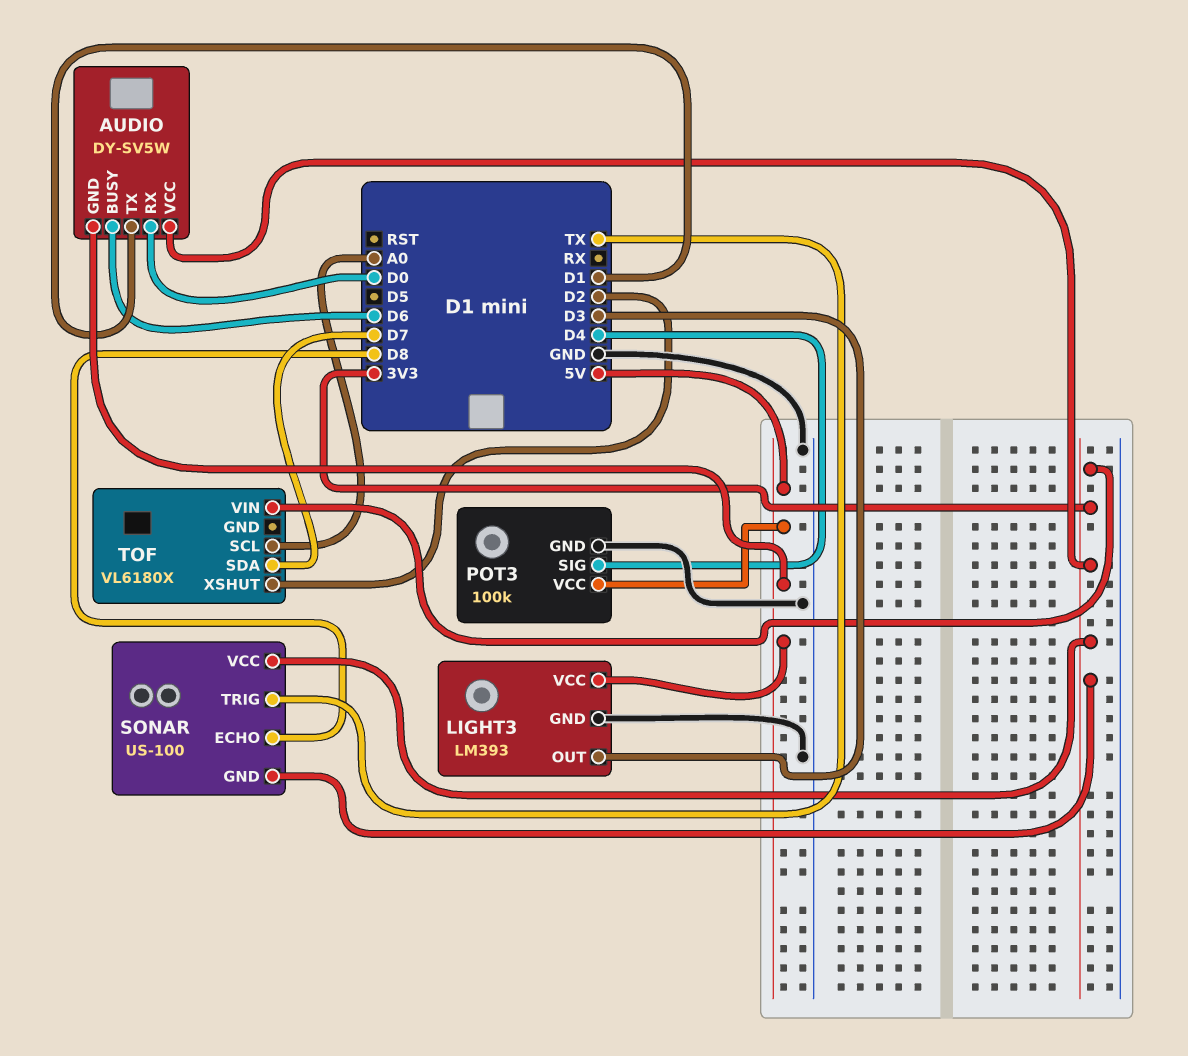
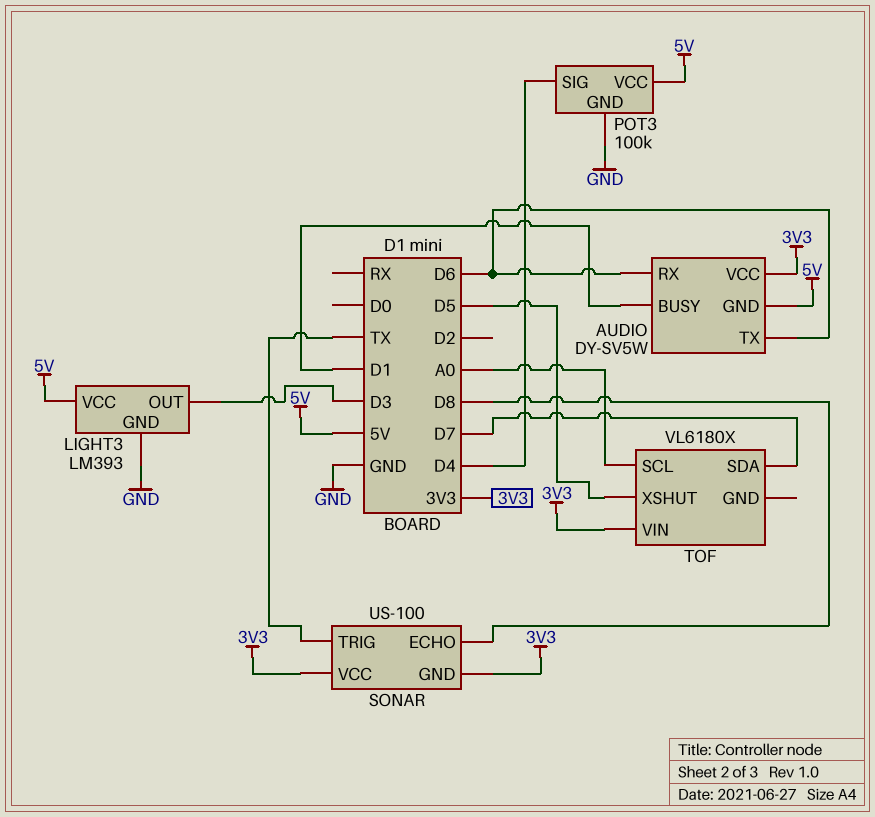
AUDIO pin BUSY: D6 -> D1
AUDIO pin RX: D0 -> D6
AUDIO pin TX: D1 -> D6
TOF pin XSHUT: D2 -> D5

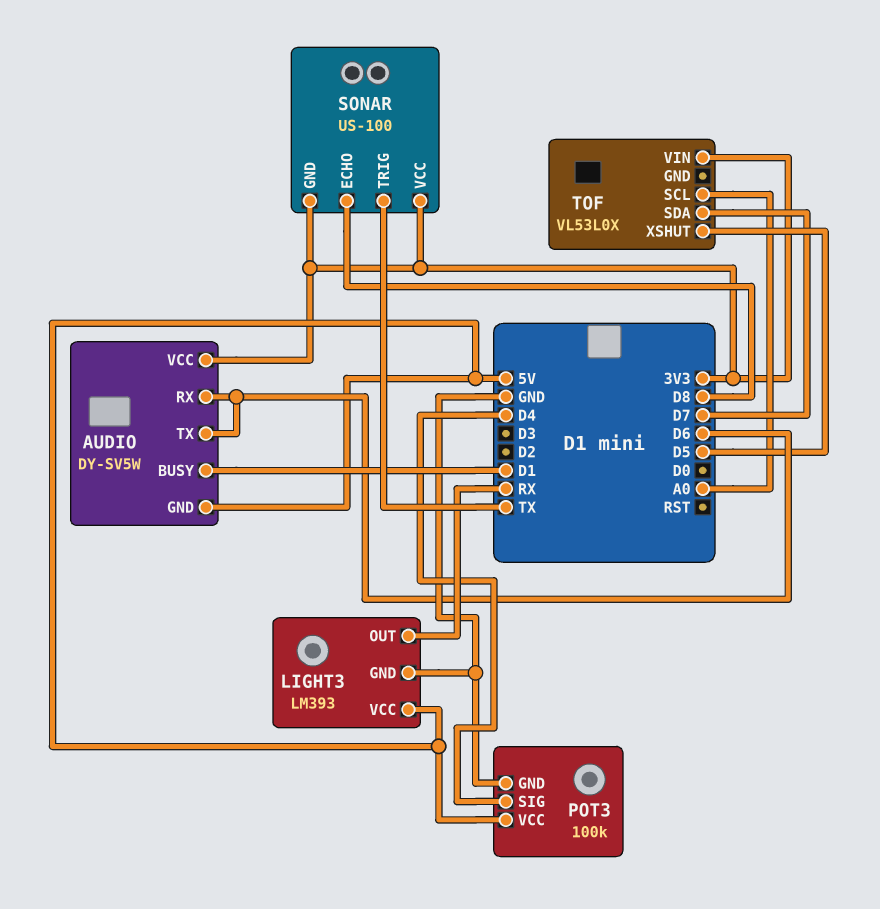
LIGHT3 pin OUT: D3 -> RX
TOF: VL6180X -> VL53L0X

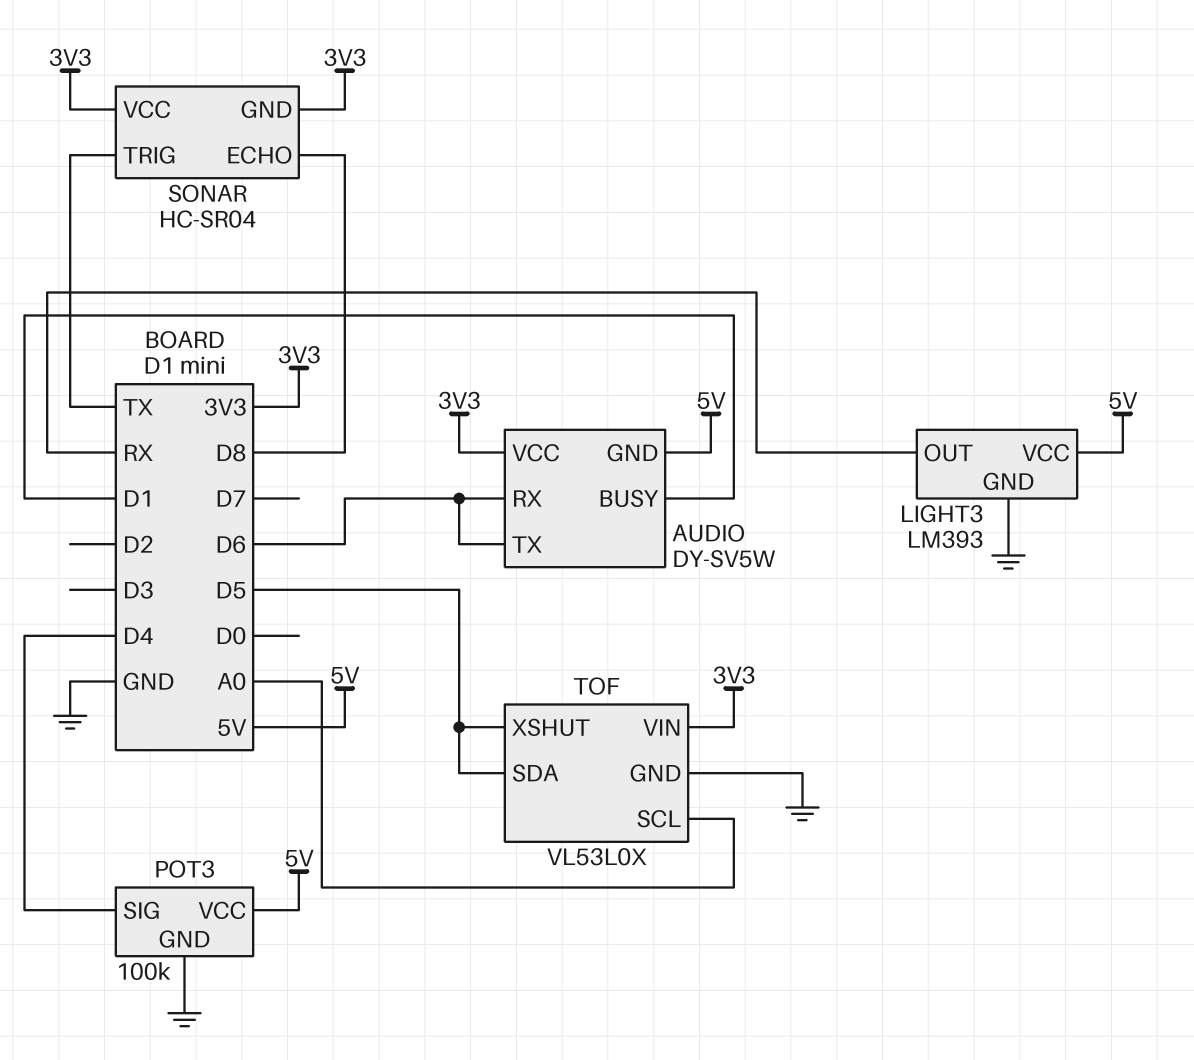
SONAR: US-100 -> HC-SR04
TOF pin GND: none -> GND
TOF pin SDA: D7 -> D5

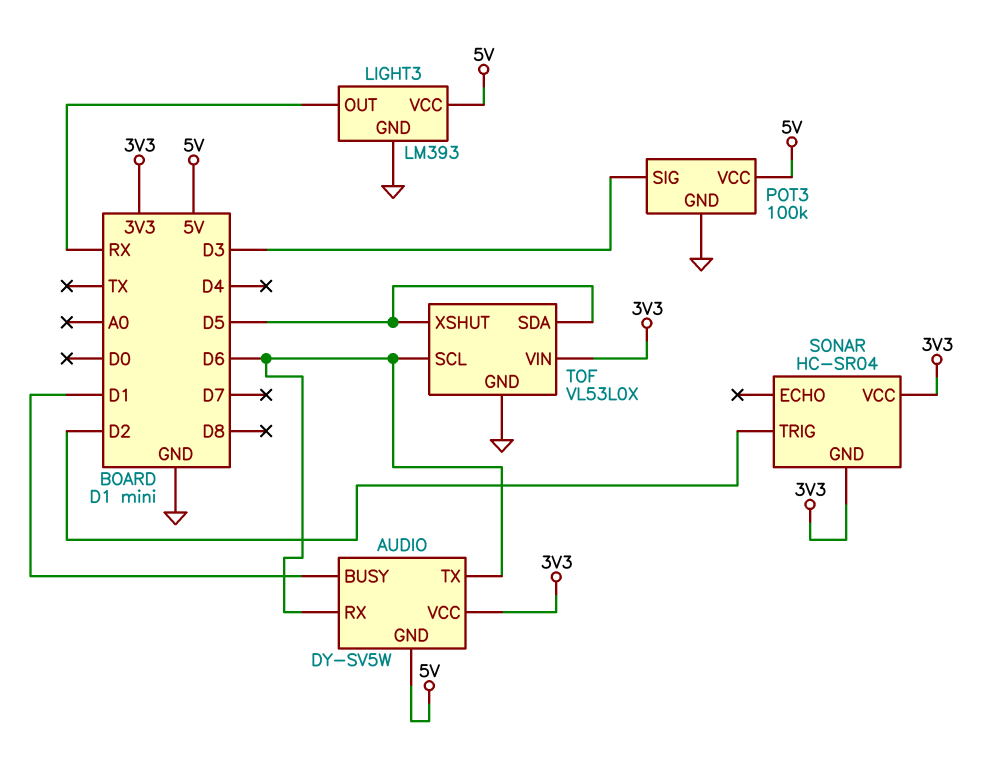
POT3 pin SIG: D4 -> D3
SONAR pin ECHO: D8 -> none
SONAR pin TRIG: TX -> D2
TOF pin SCL: A0 -> D6

